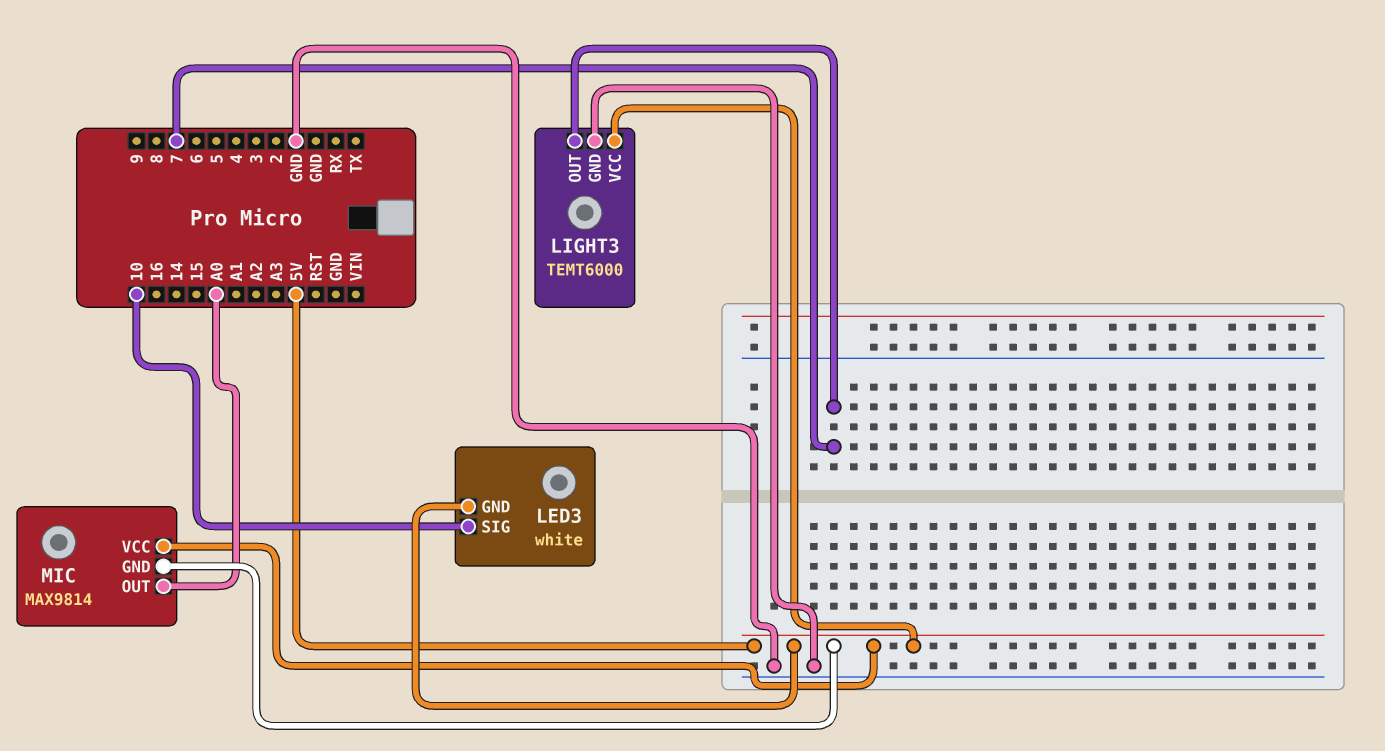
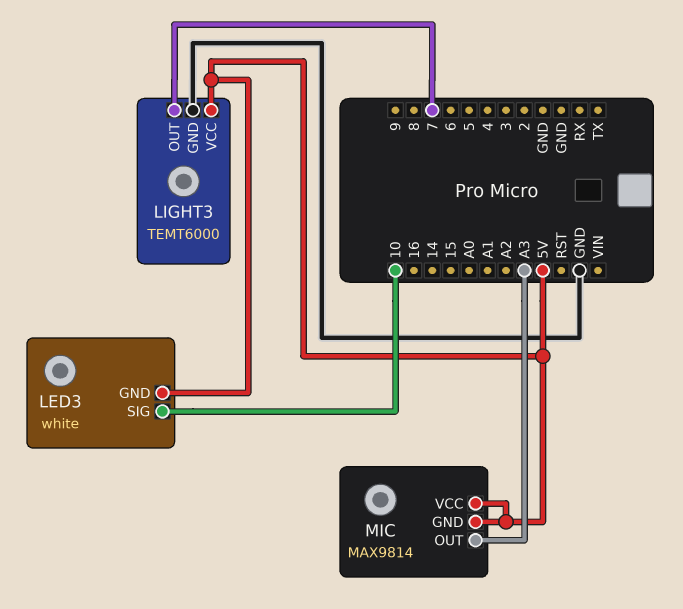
MIC pin OUT: A0 -> A3

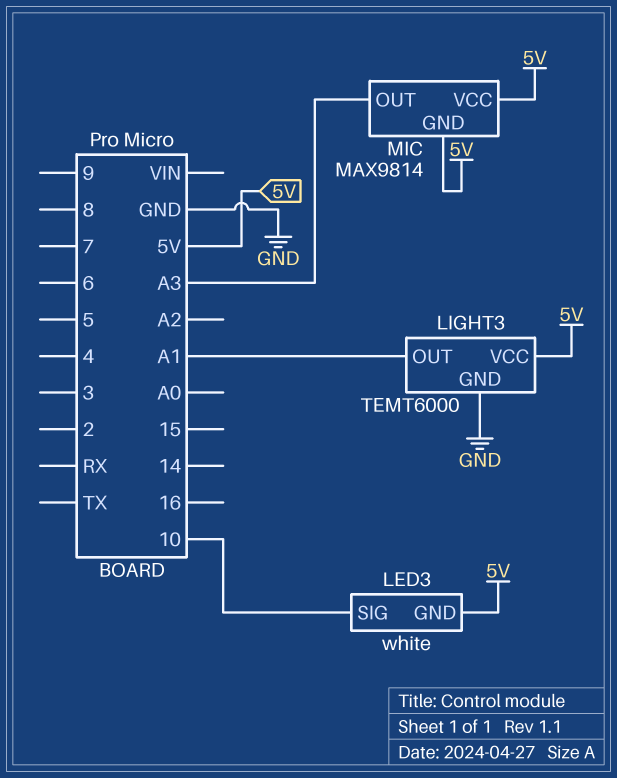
LIGHT3 pin OUT: 7 -> A1

